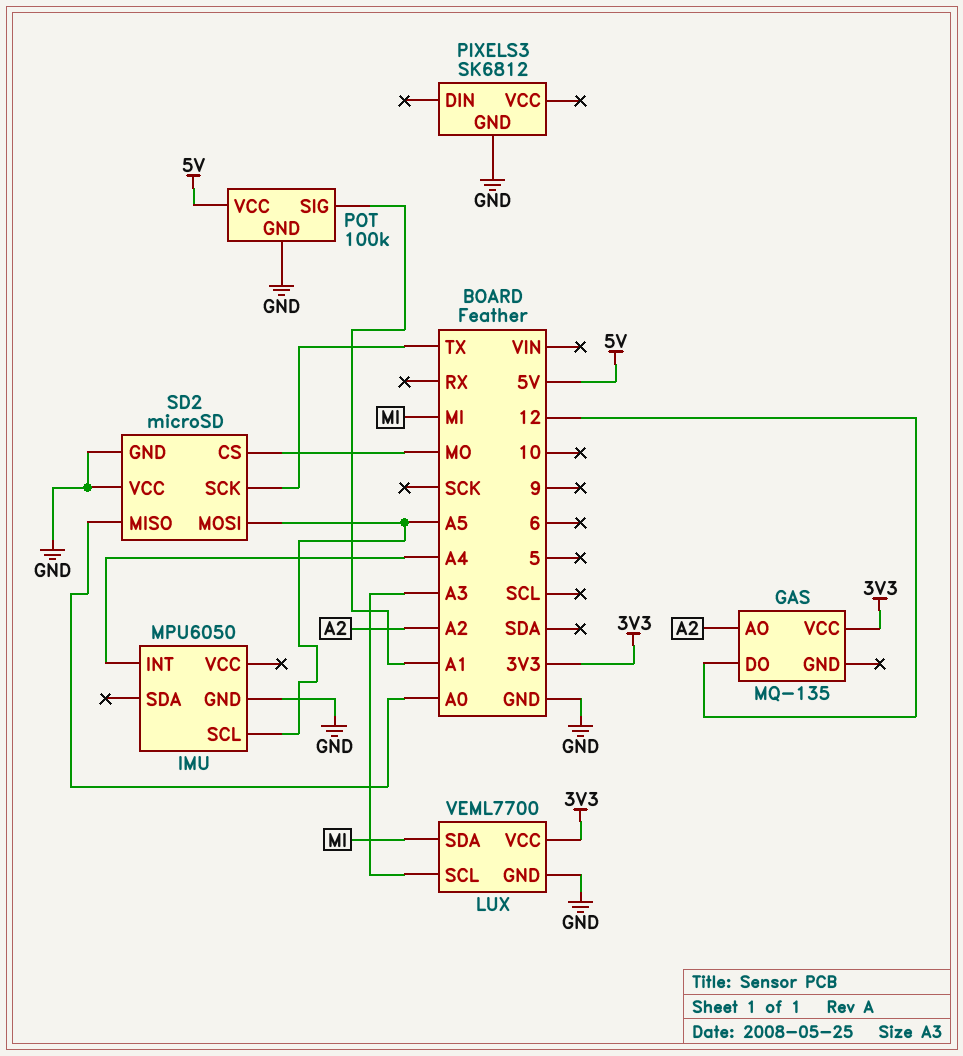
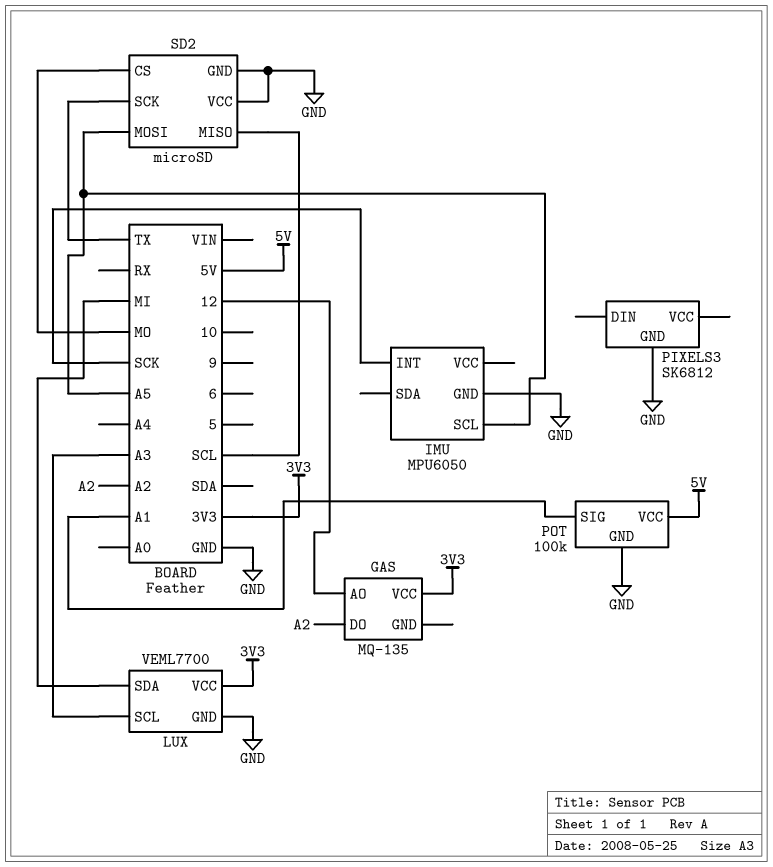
GAS pin AO: A2 -> 12
GAS pin DO: 12 -> A2
IMU pin INT: A4 -> SCK
SD2 pin MISO: A0 -> SCL

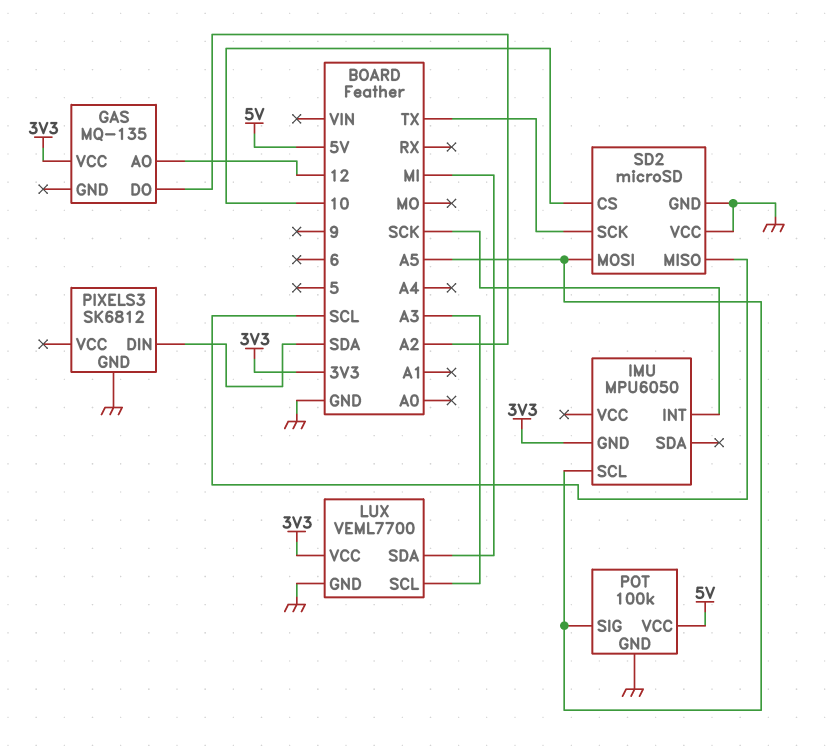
IMU pin GND: GND -> 3V3
PIXELS3 pin DIN: none -> SDA
POT pin SIG: A1 -> A5
SD2 pin CS: MO -> 10

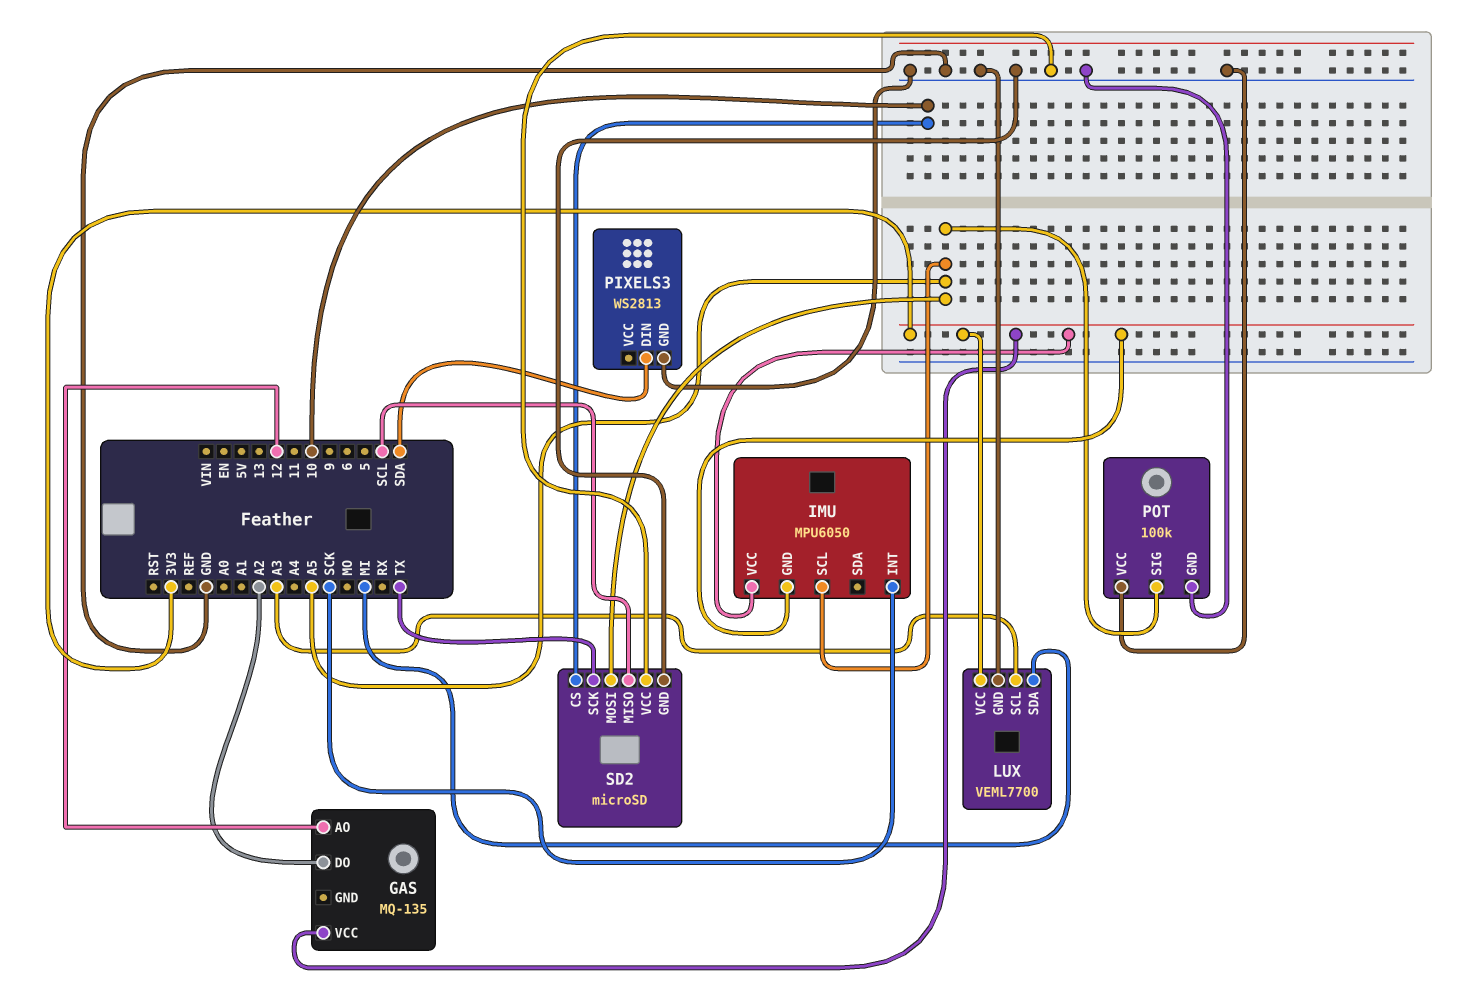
IMU pin VCC: none -> 3V3
PIXELS3: SK6812 -> WS2813
POT pin VCC: 5V -> GND

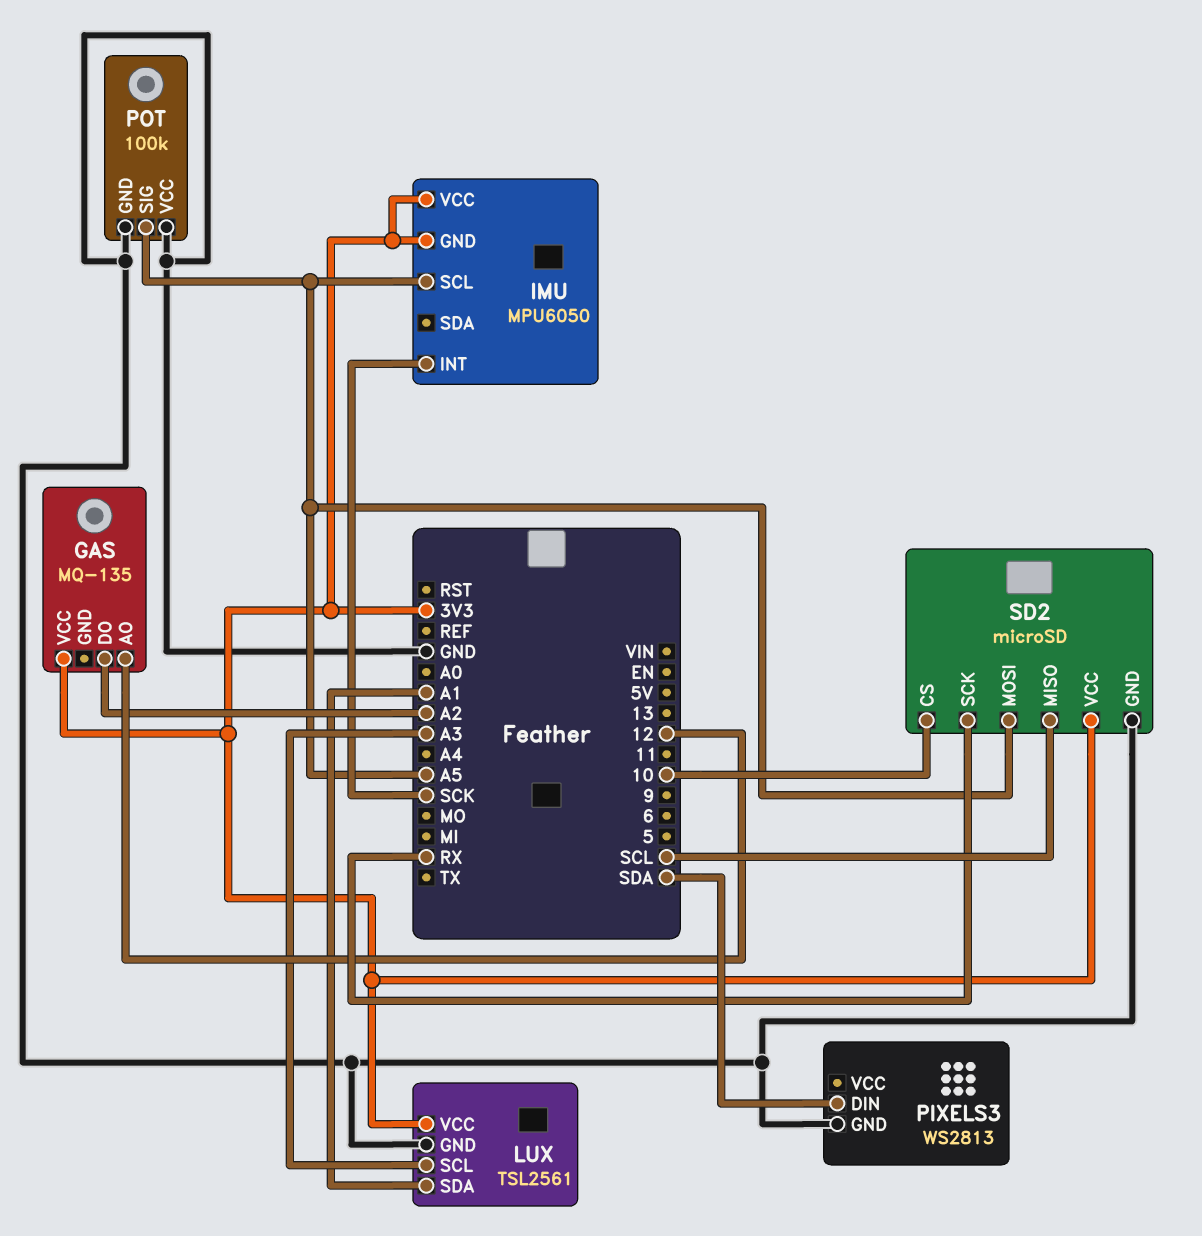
LUX: VEML7700 -> TSL2561
LUX pin SDA: MI -> A1
SD2 pin SCK: TX -> RX
SD2 pin VCC: GND -> 3V3

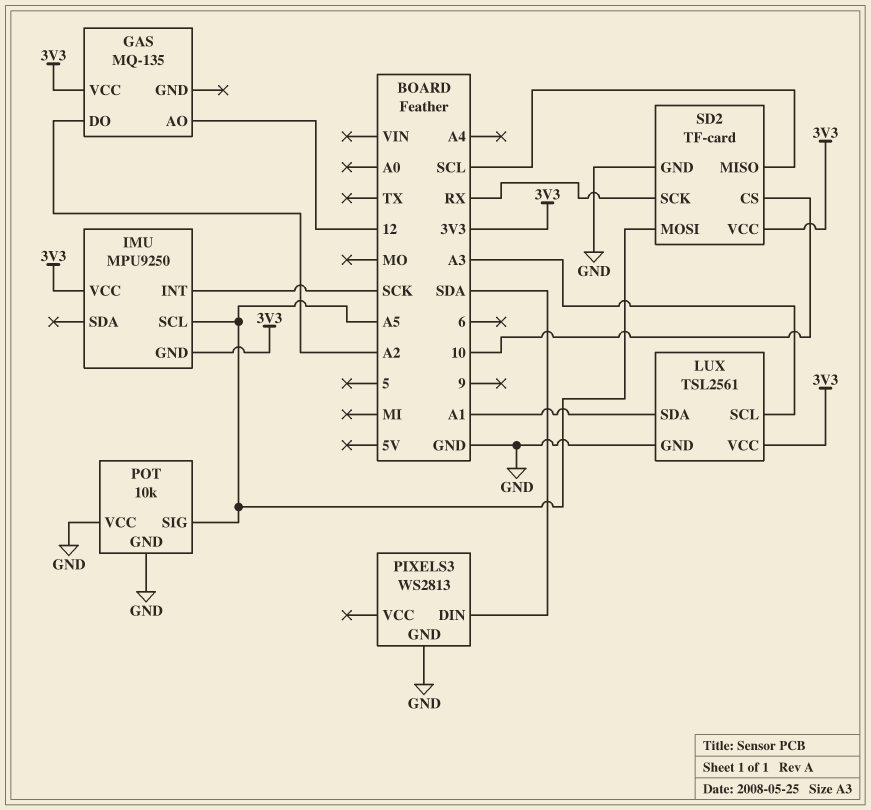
IMU: MPU6050 -> MPU9250
POT: 100k -> 10k
SD2: microSD -> TF-card

